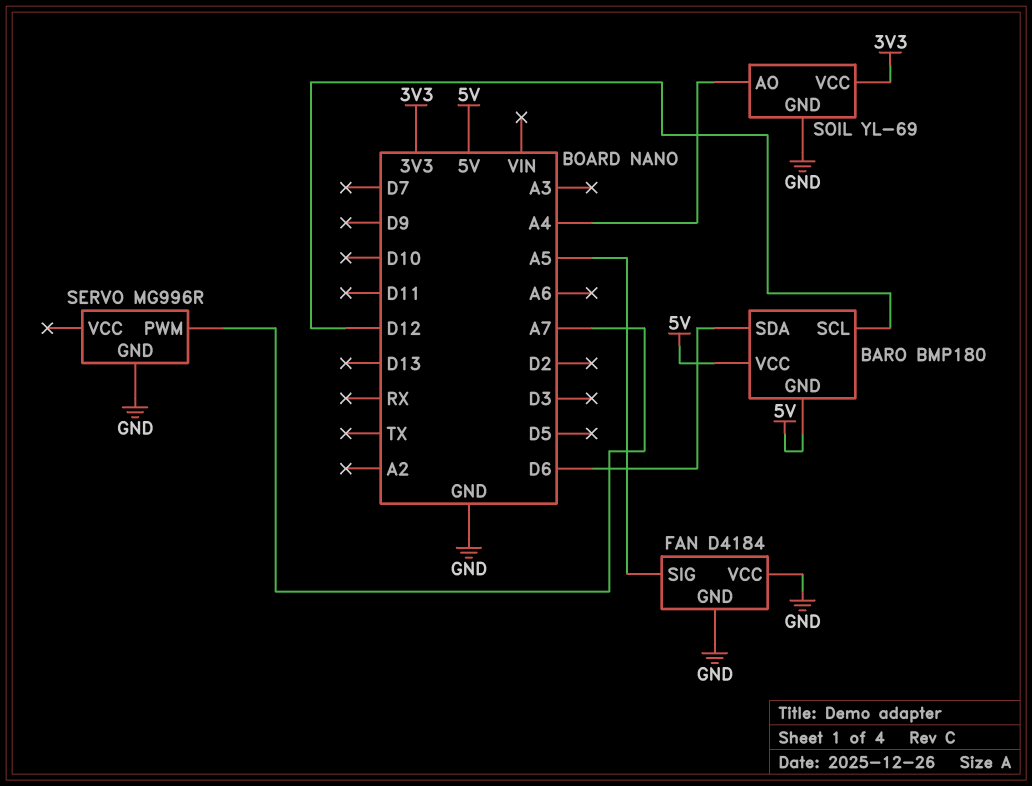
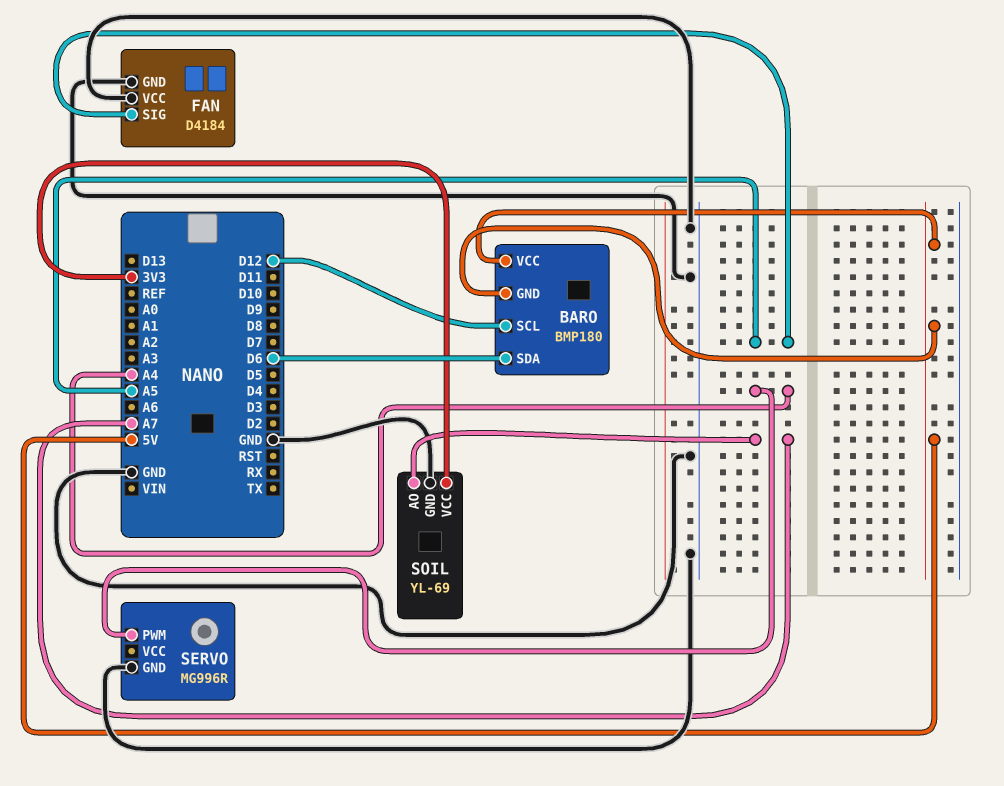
SERVO pin PWM: A7 -> A4
SOIL pin AO: A4 -> A7

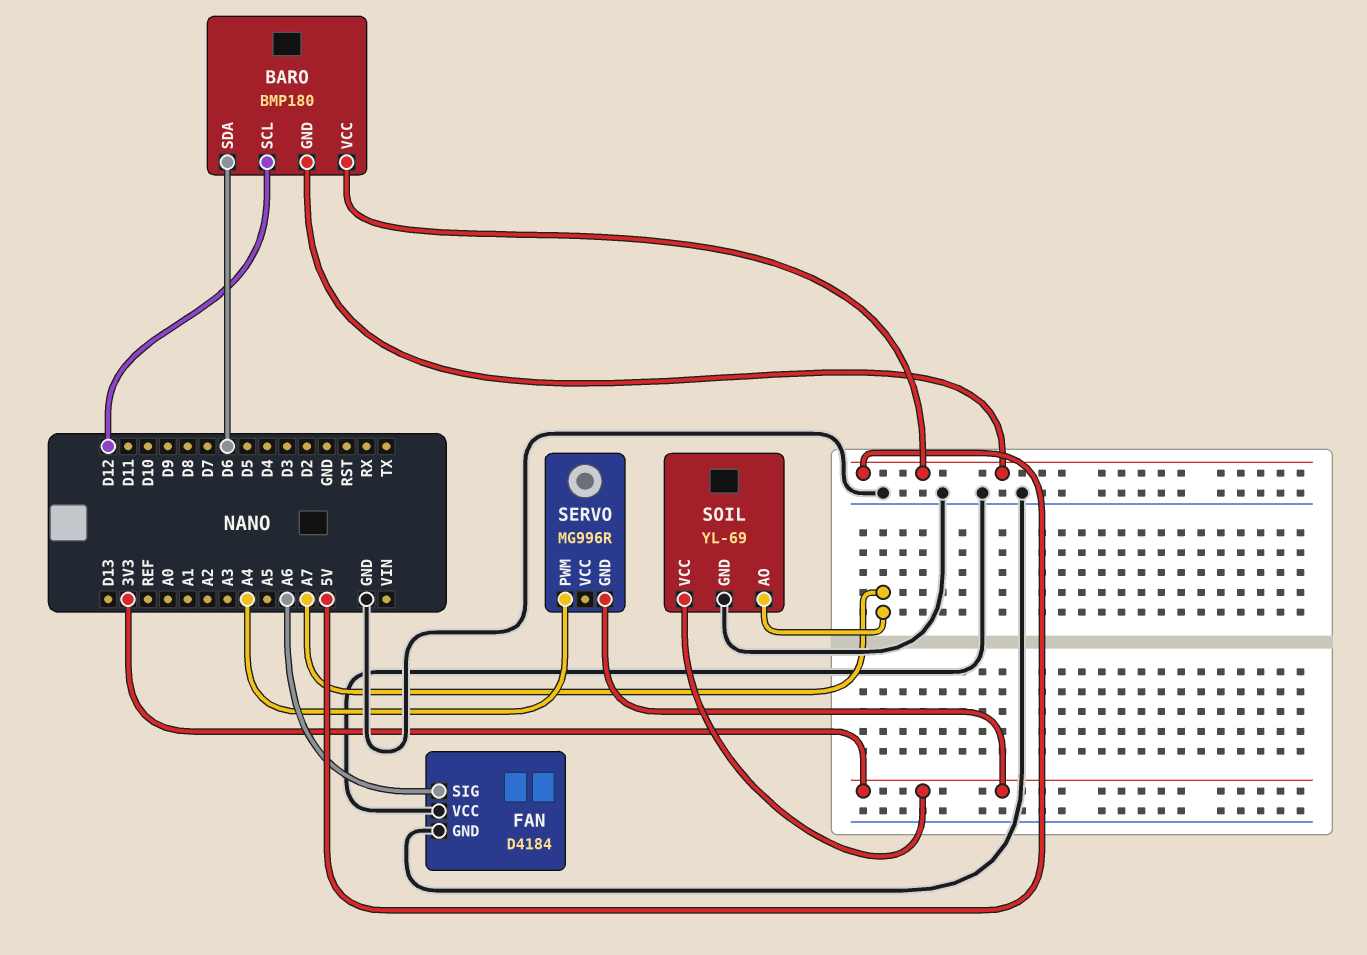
FAN pin SIG: A5 -> A6
SERVO pin GND: GND -> 3V3

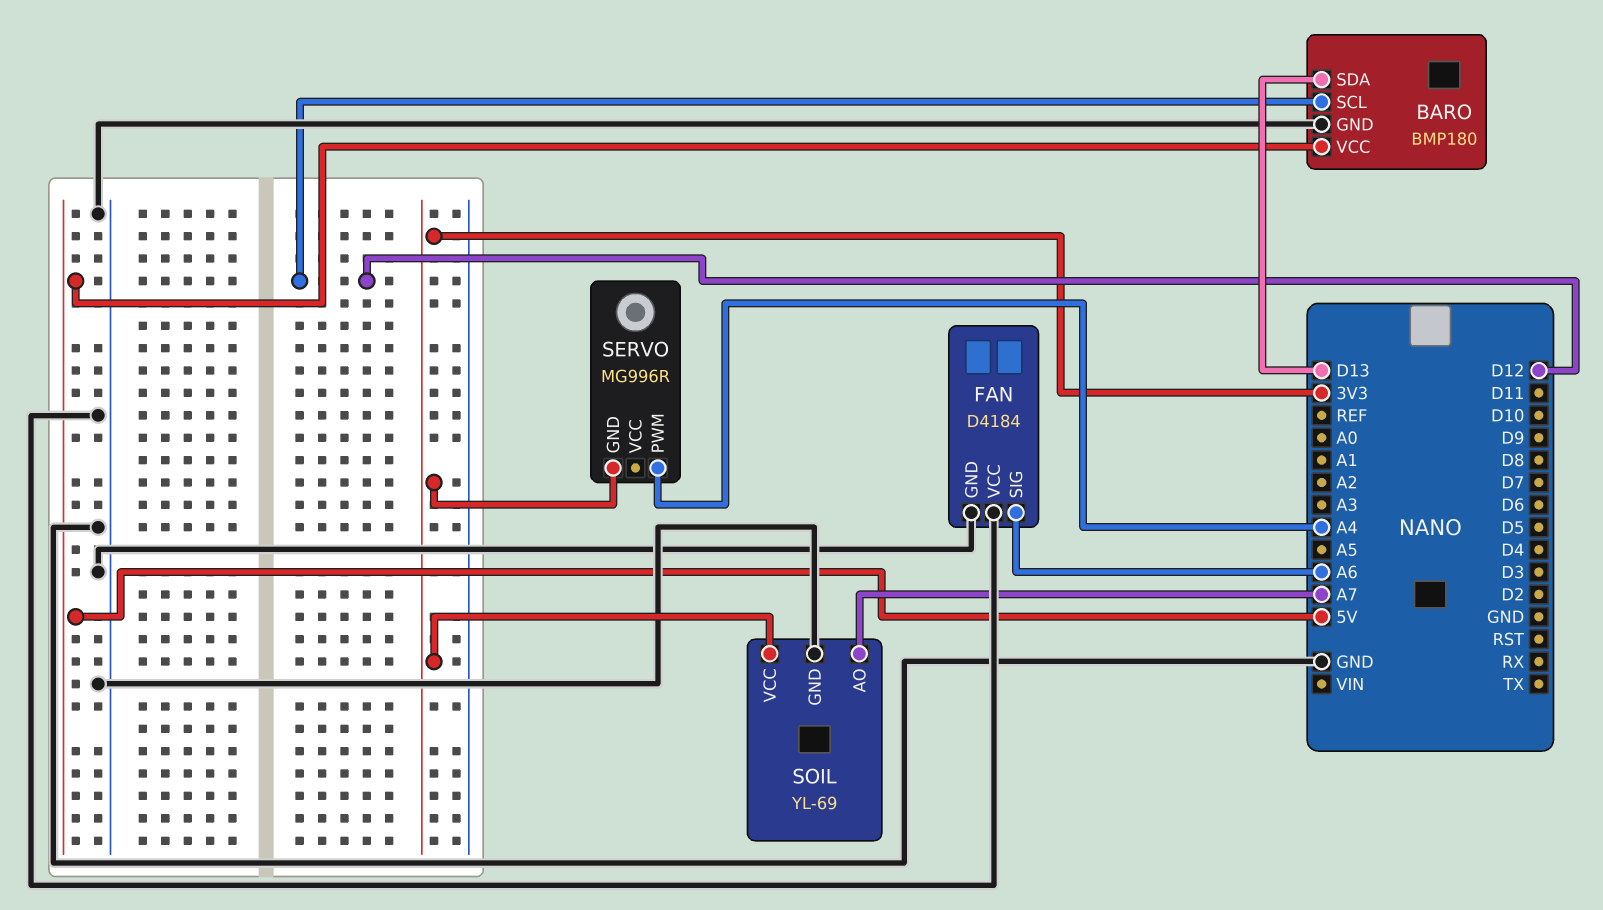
BARO pin GND: 5V -> GND
BARO pin SDA: D6 -> D13

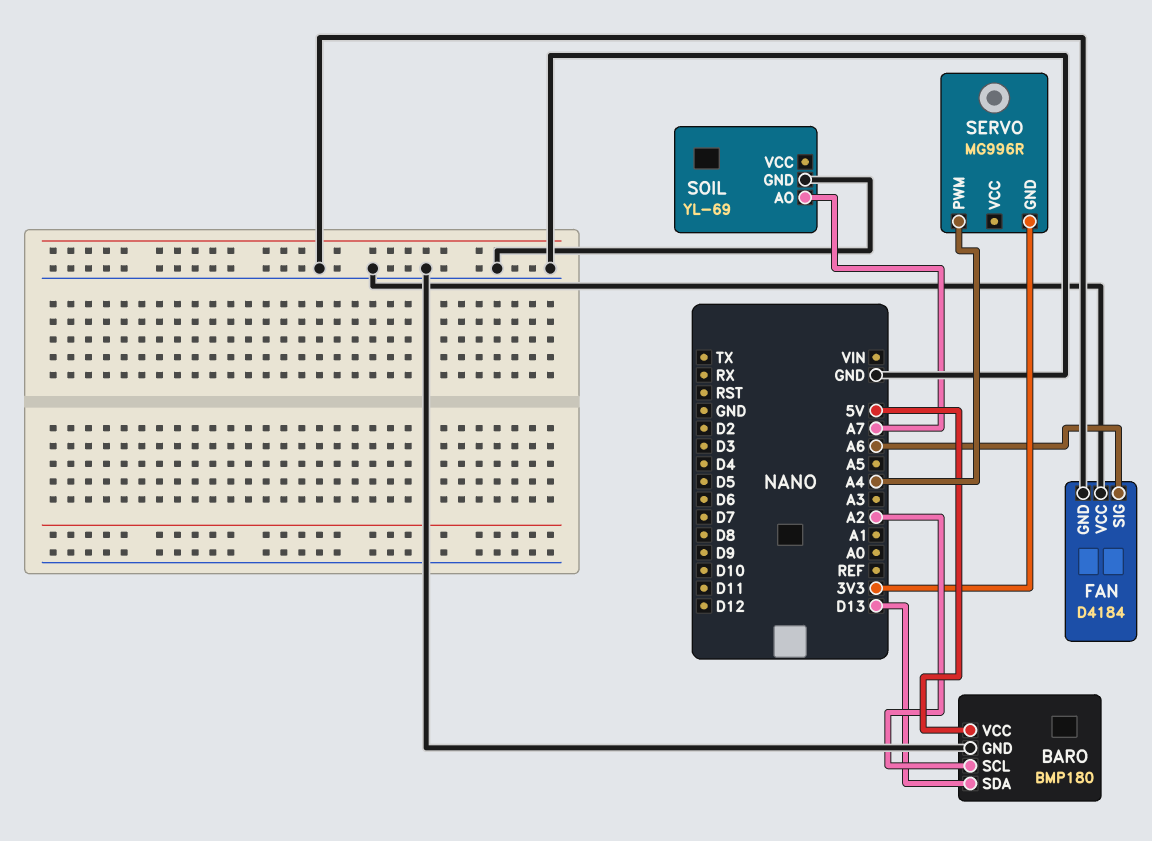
BARO pin SCL: D12 -> A2
SOIL pin VCC: 3V3 -> none

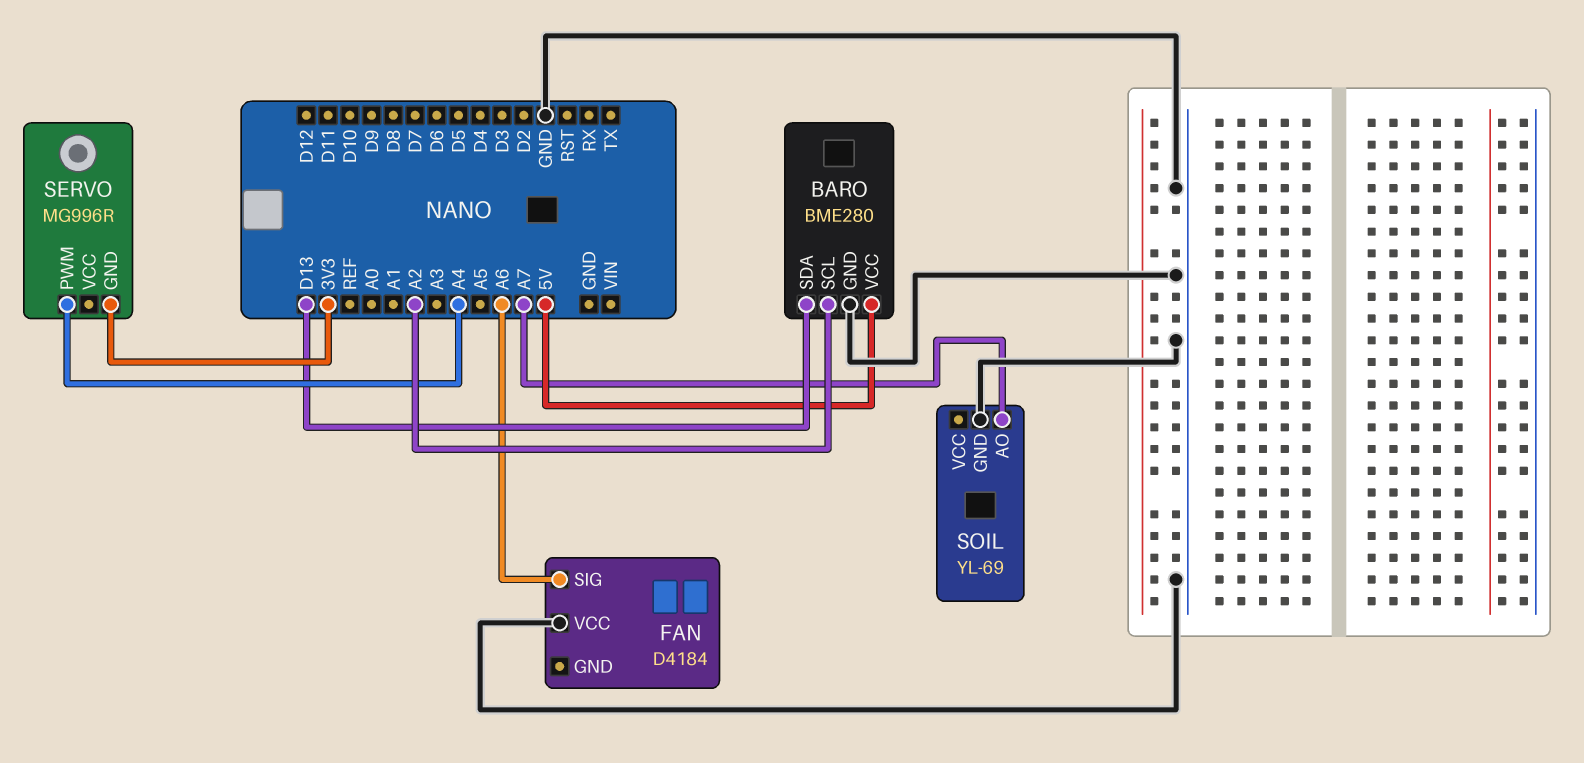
BARO: BMP180 -> BME280
FAN pin GND: GND -> none

